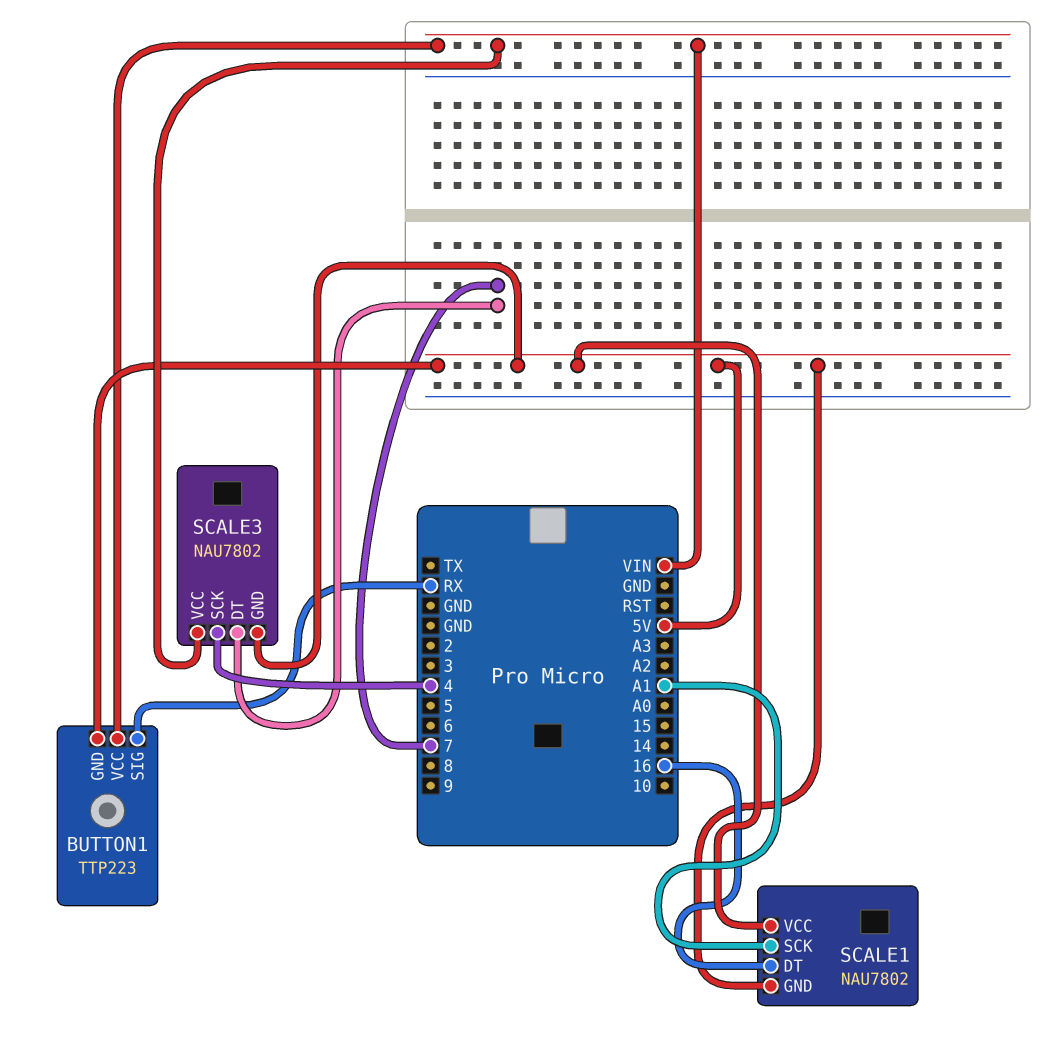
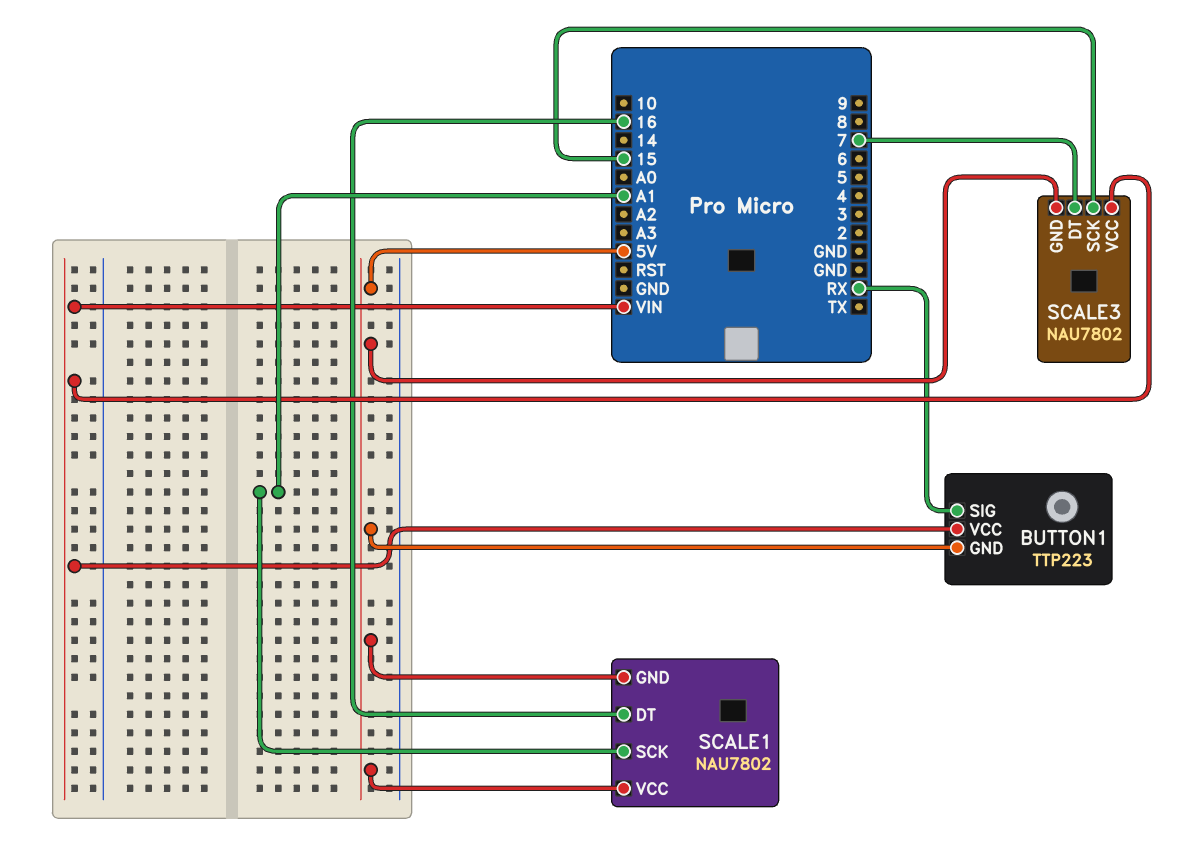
SCALE3 pin SCK: 4 -> 15

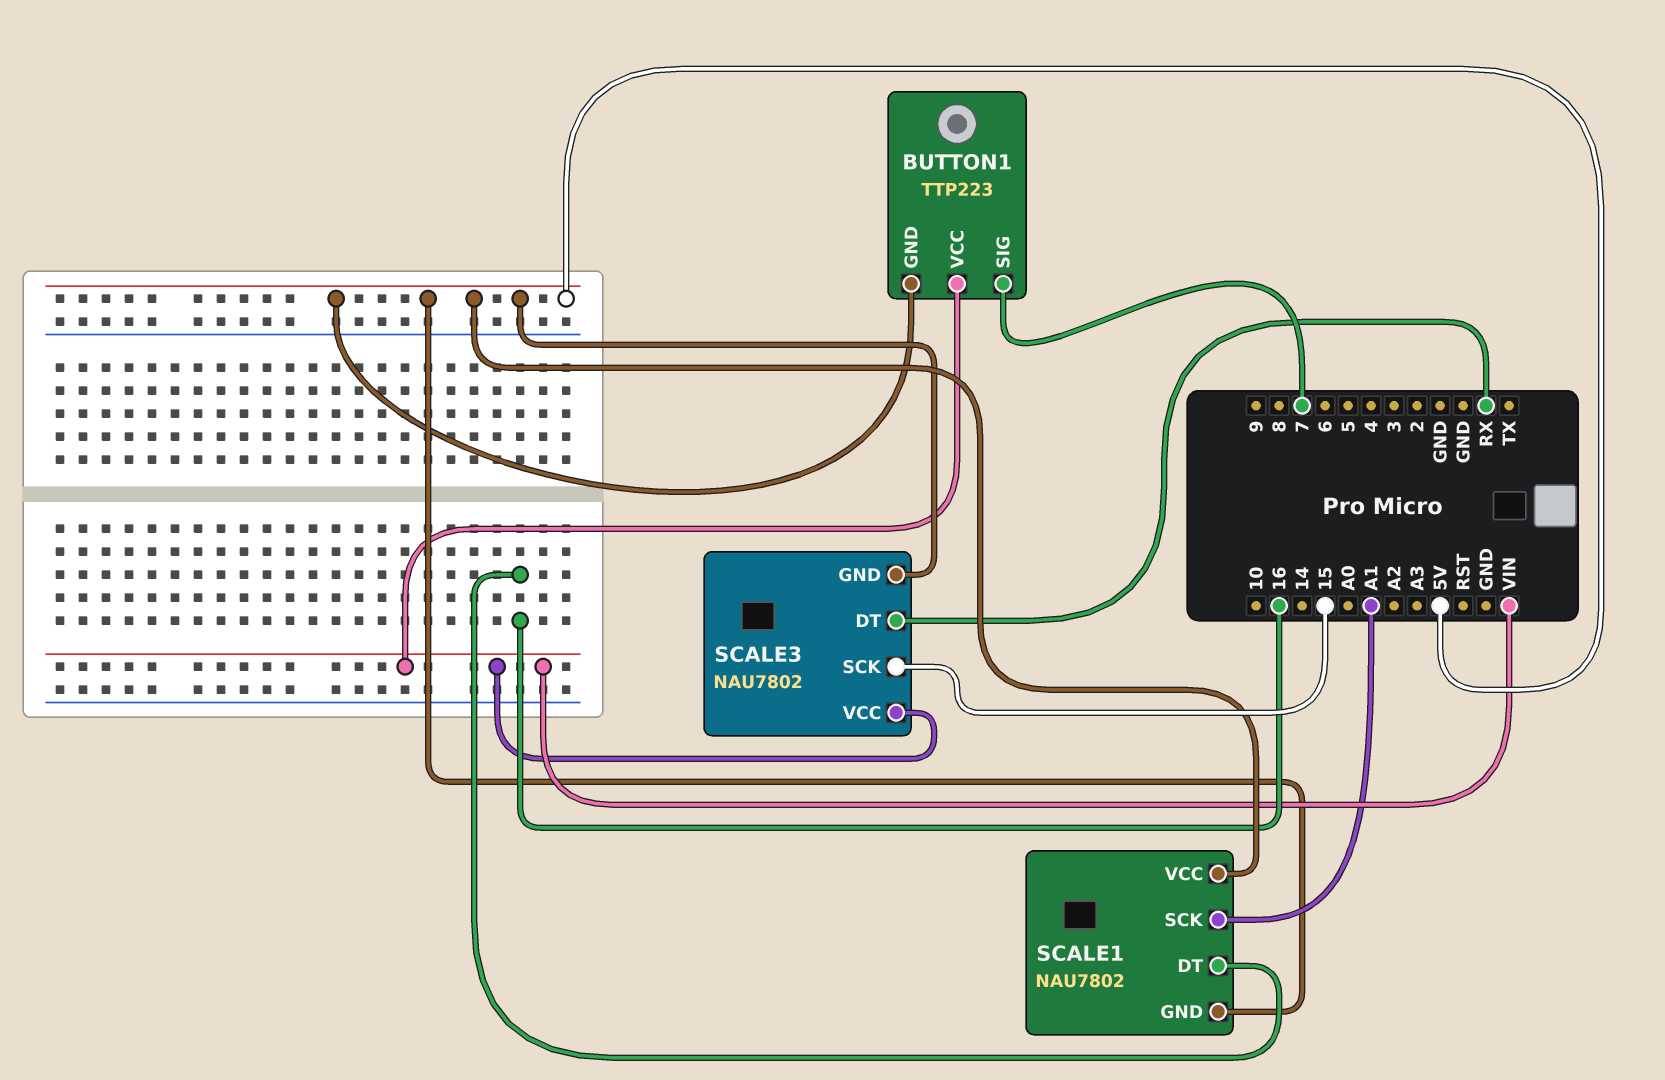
BUTTON1 pin SIG: RX -> 7
SCALE3 pin DT: 7 -> RX

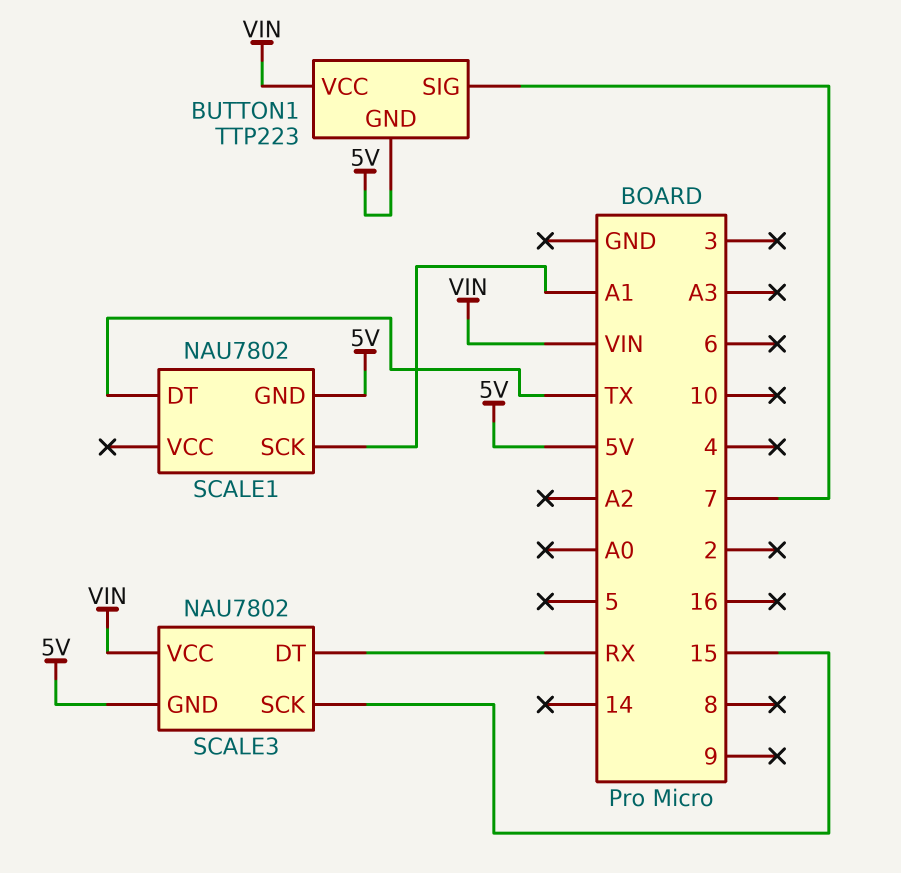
SCALE1 pin DT: 16 -> TX
SCALE1 pin VCC: 5V -> none

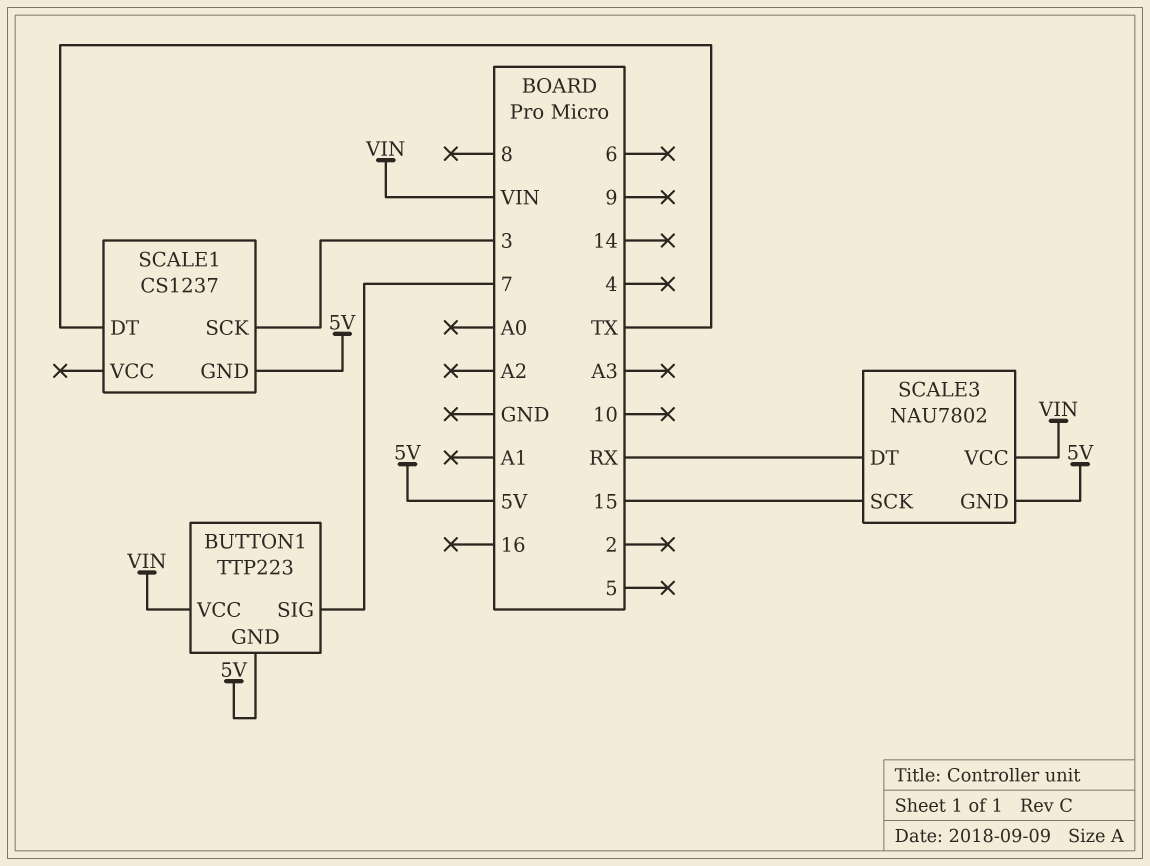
SCALE1: NAU7802 -> CS1237
SCALE1 pin SCK: A1 -> 3

